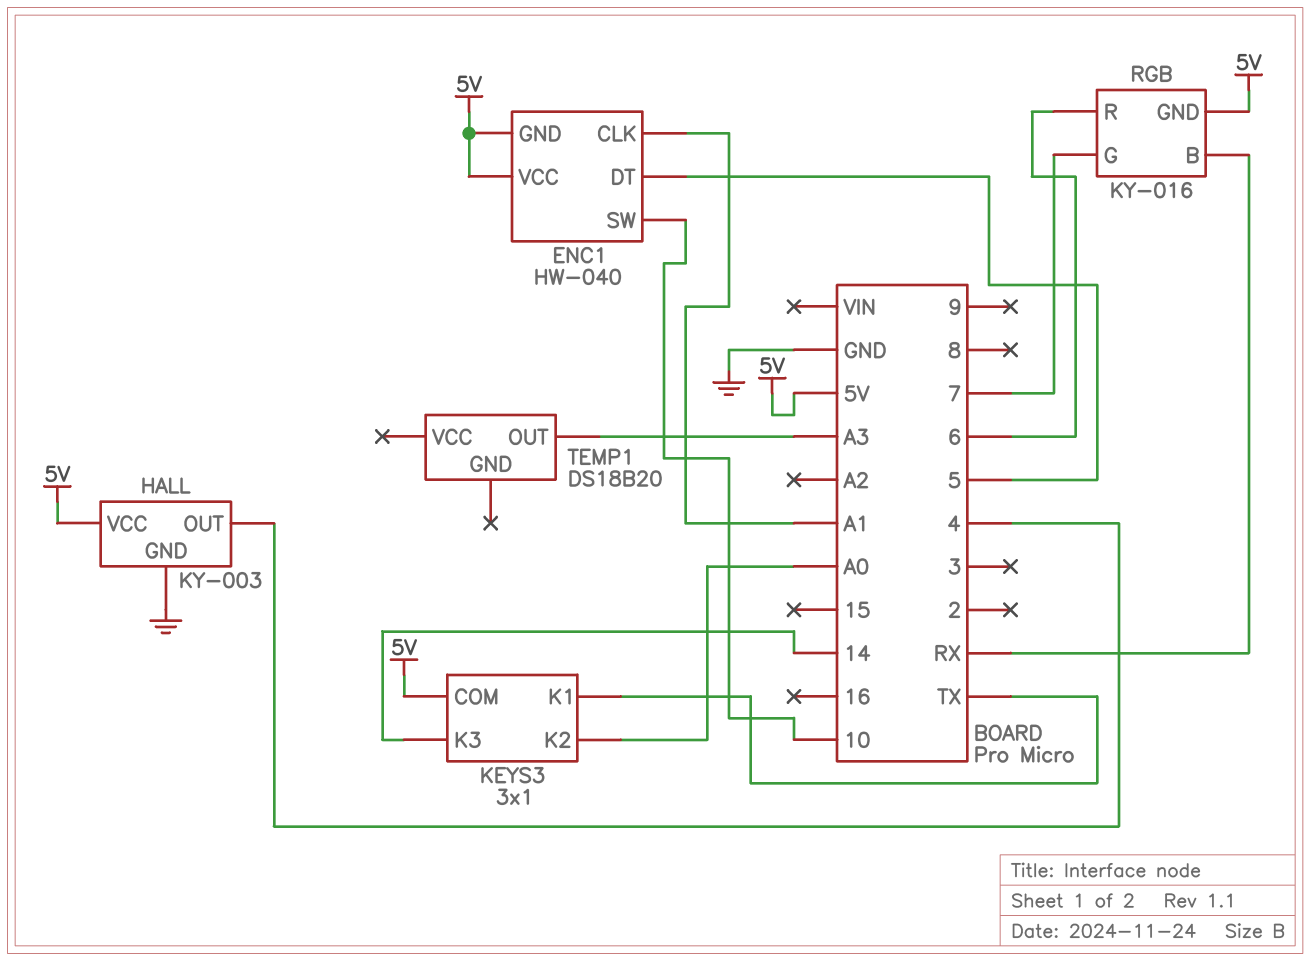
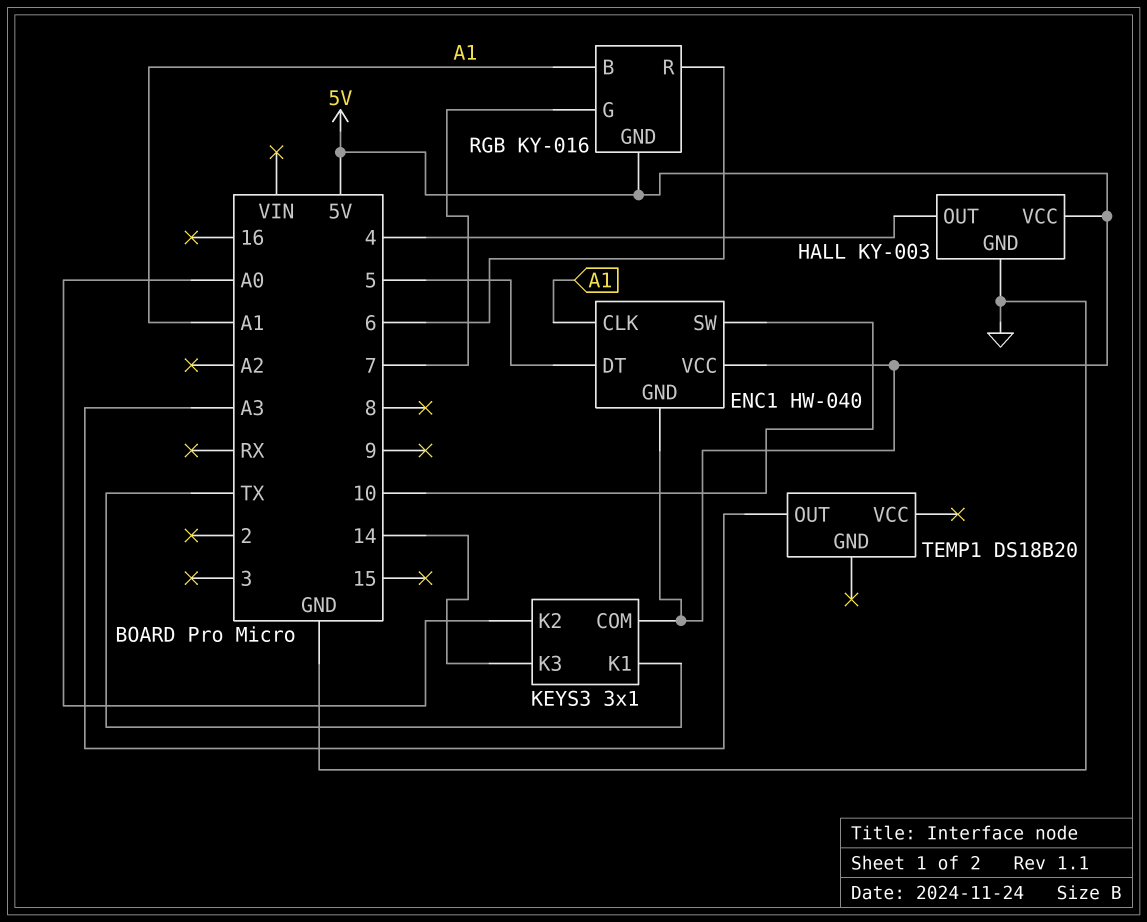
RGB pin B: RX -> A1

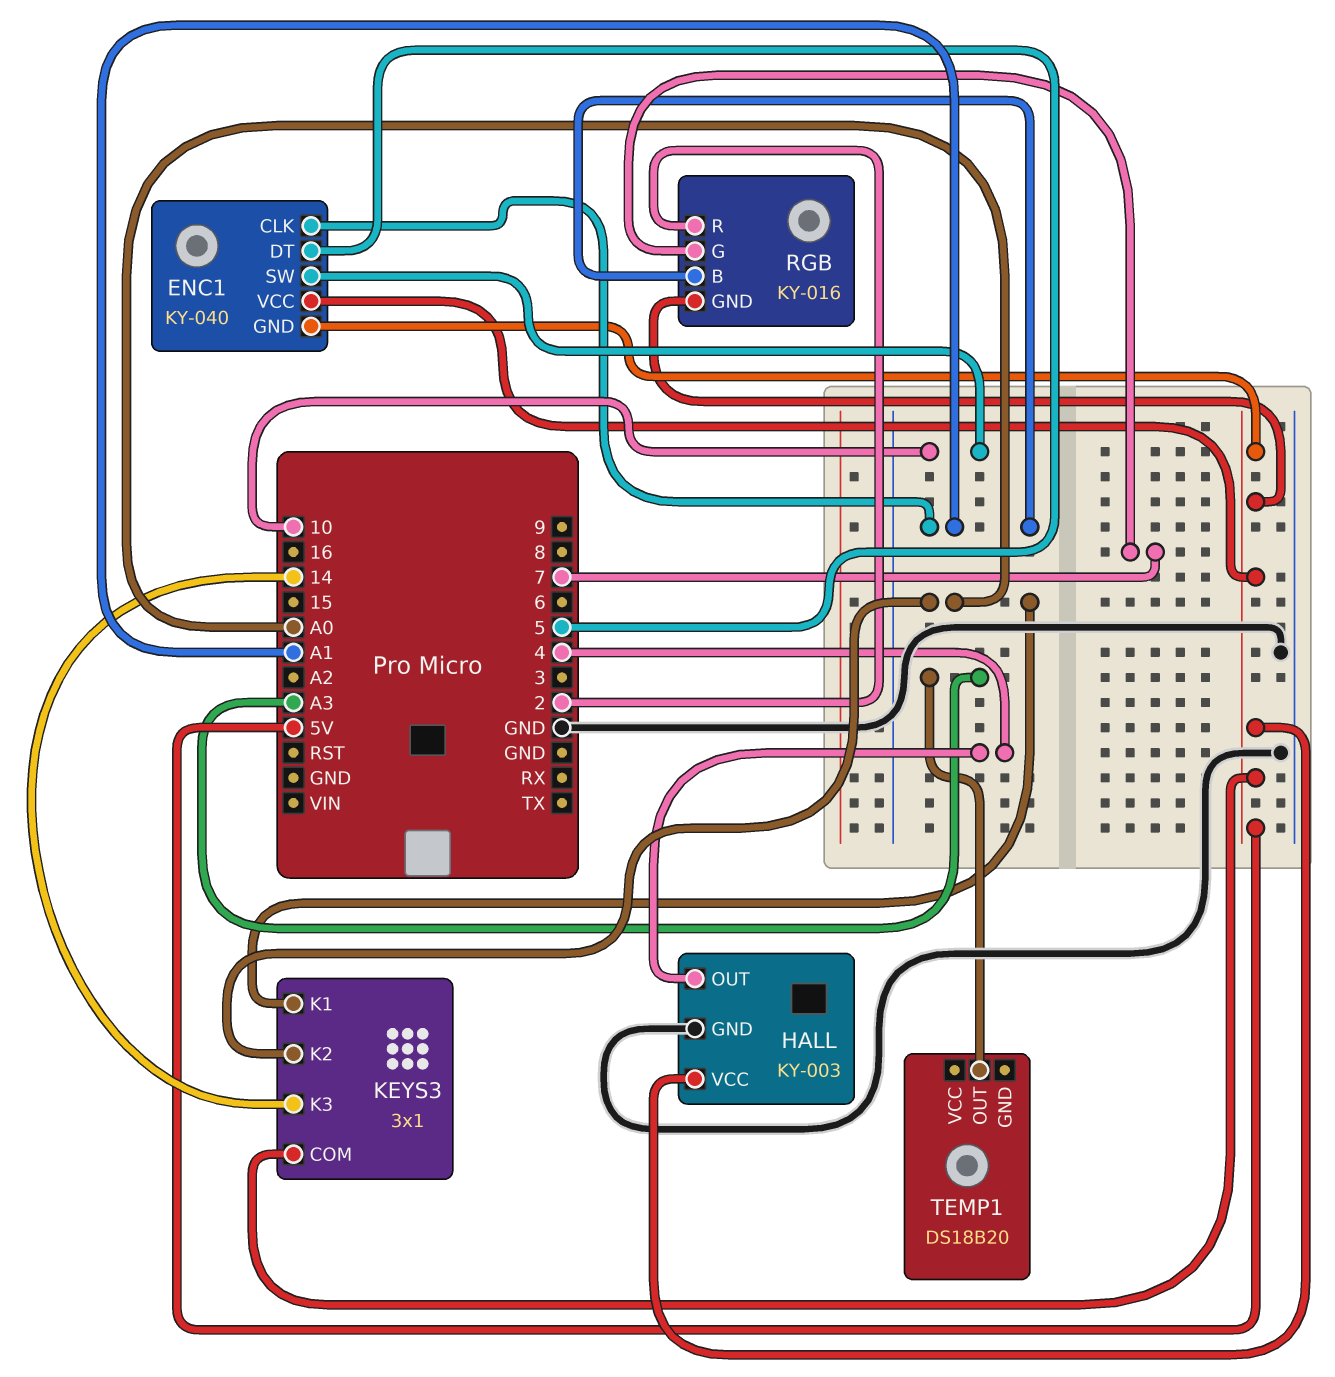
ENC1: HW-040 -> KY-040
KEYS3 pin K1: TX -> A0
RGB pin R: 6 -> 2

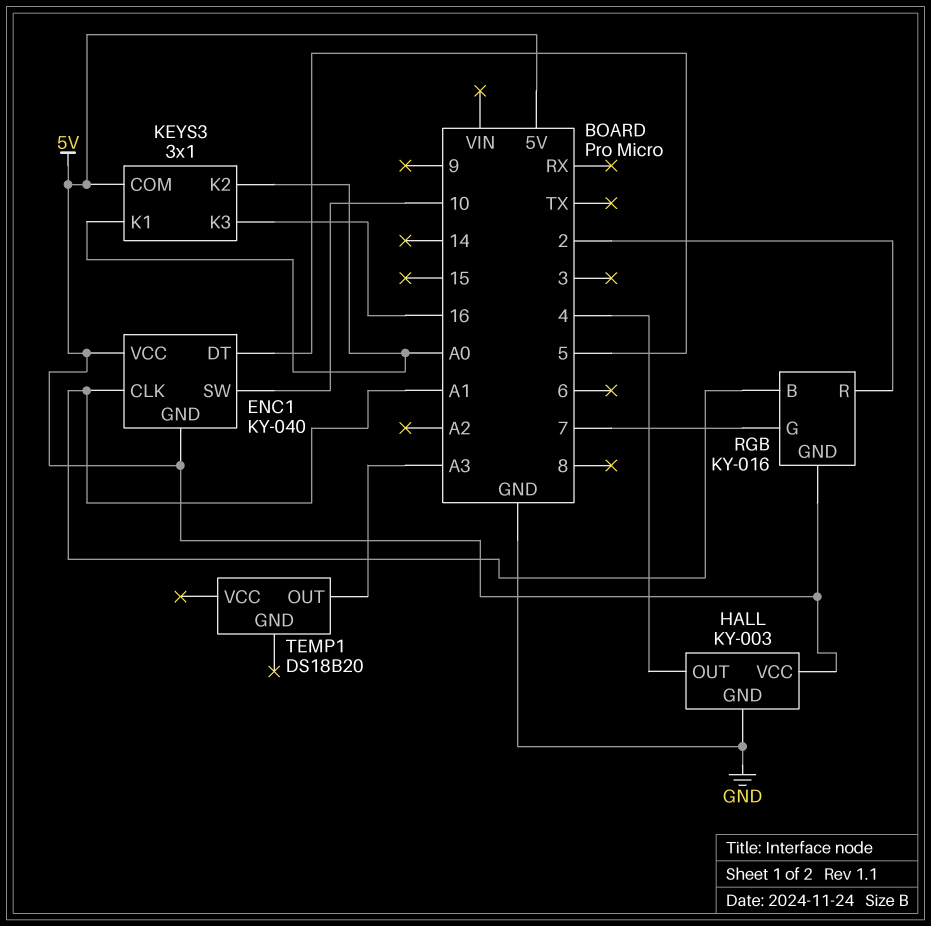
KEYS3 pin K3: 14 -> 16

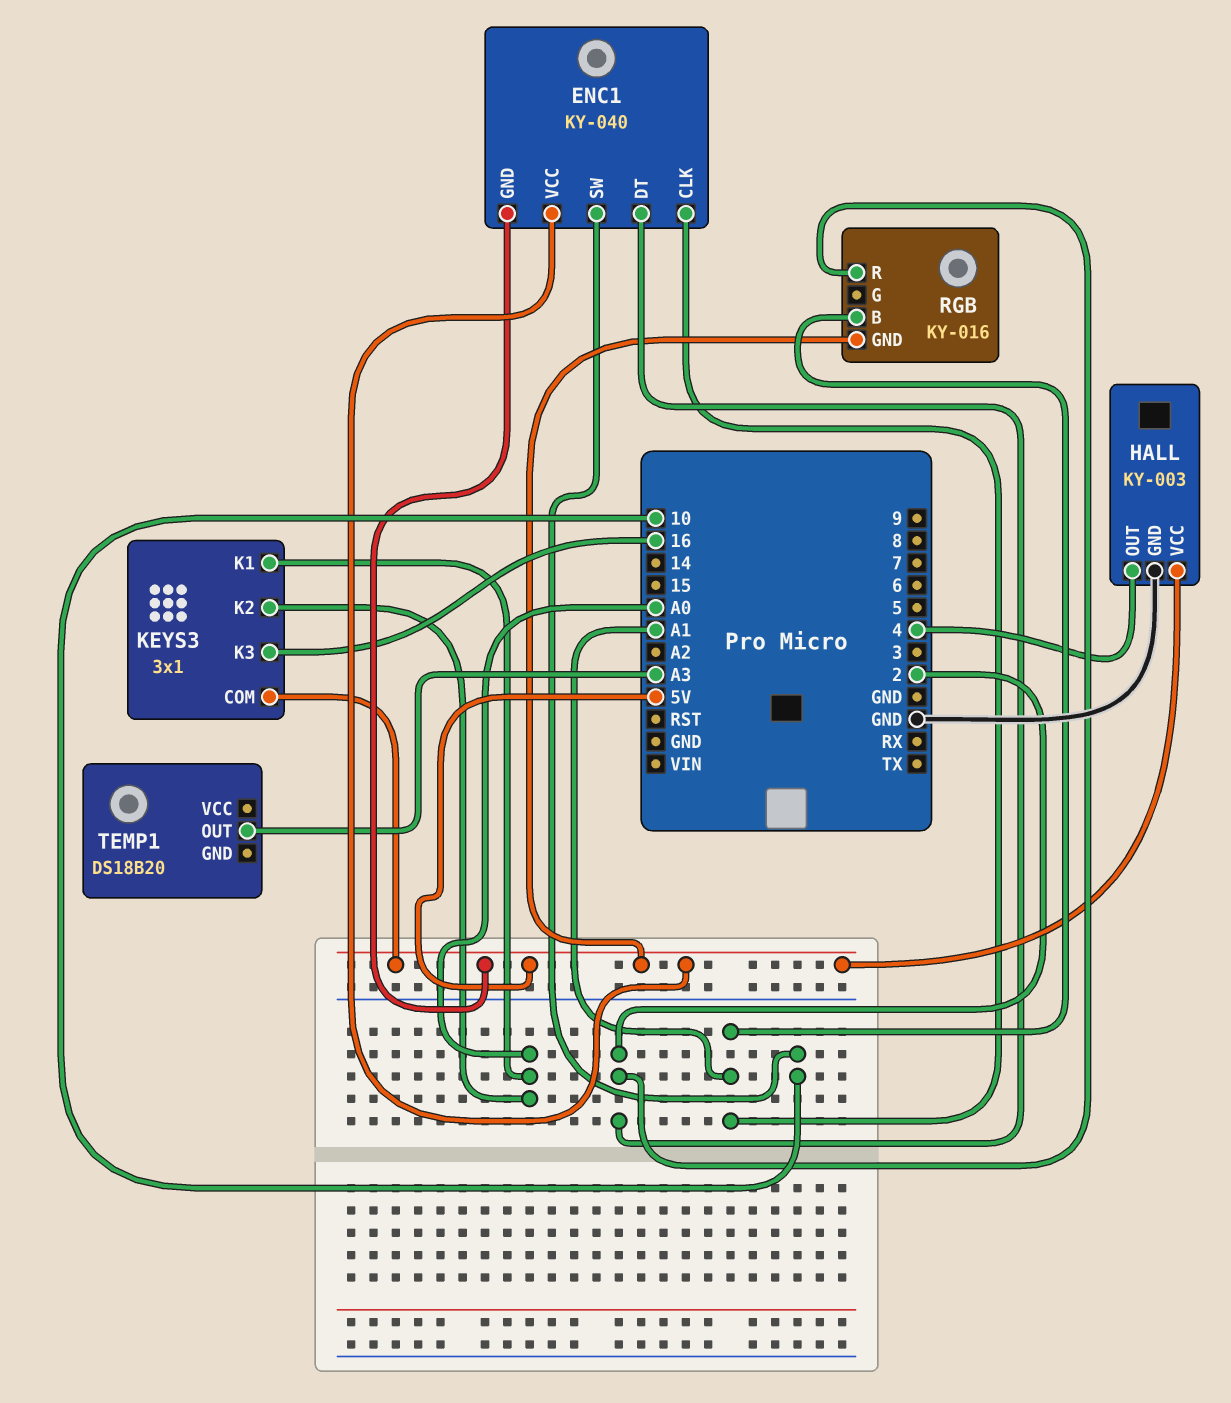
ENC1 pin DT: 5 -> 2
RGB pin G: 7 -> none

